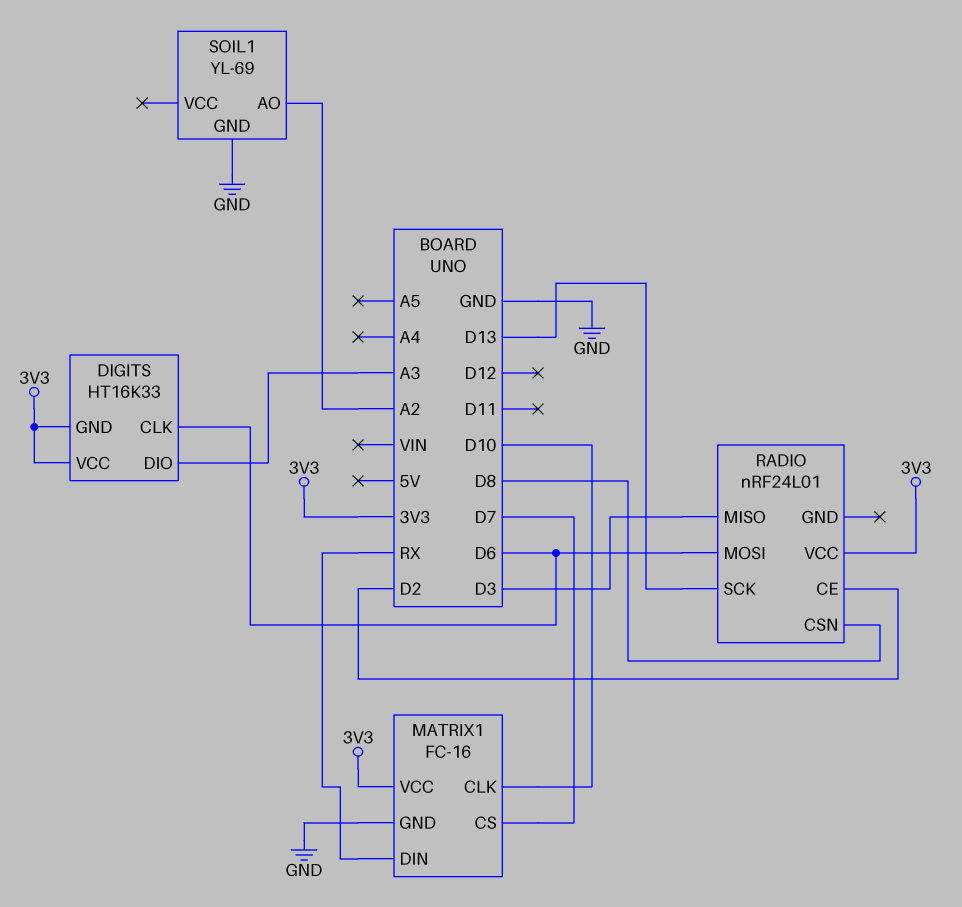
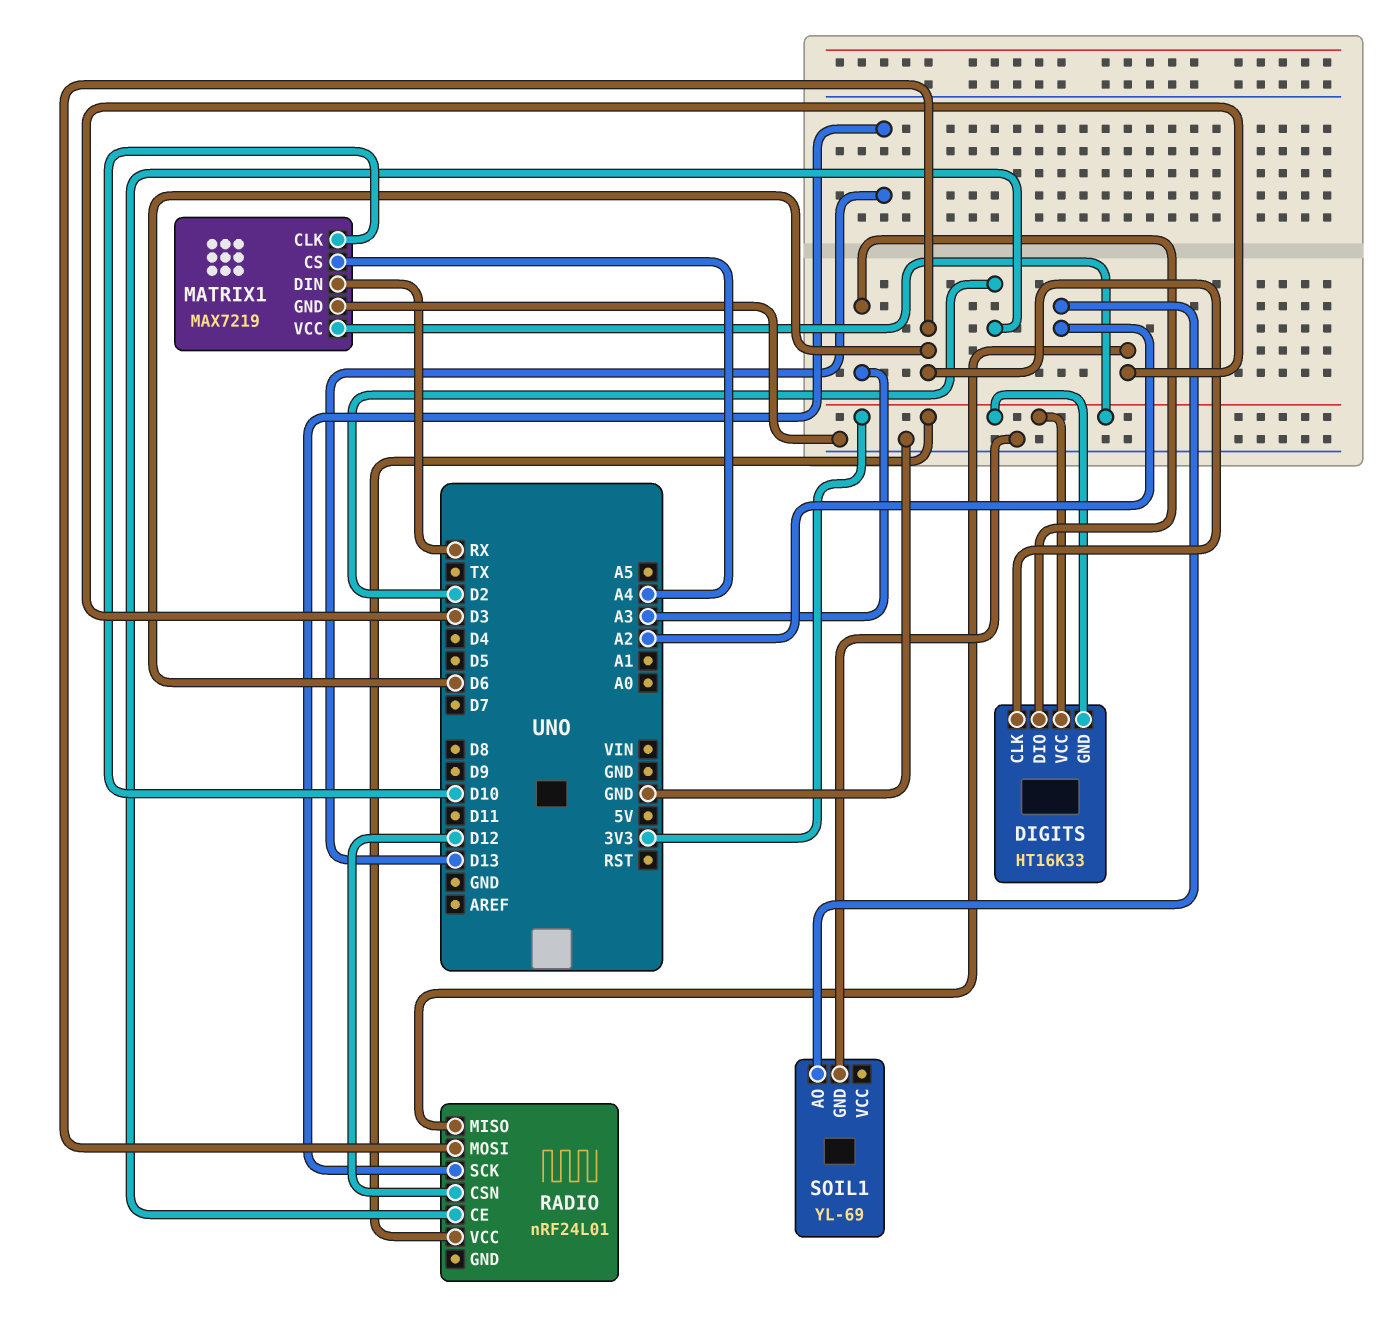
MATRIX1: FC-16 -> MAX7219
MATRIX1 pin CS: D7 -> A4
RADIO pin CSN: D8 -> D12

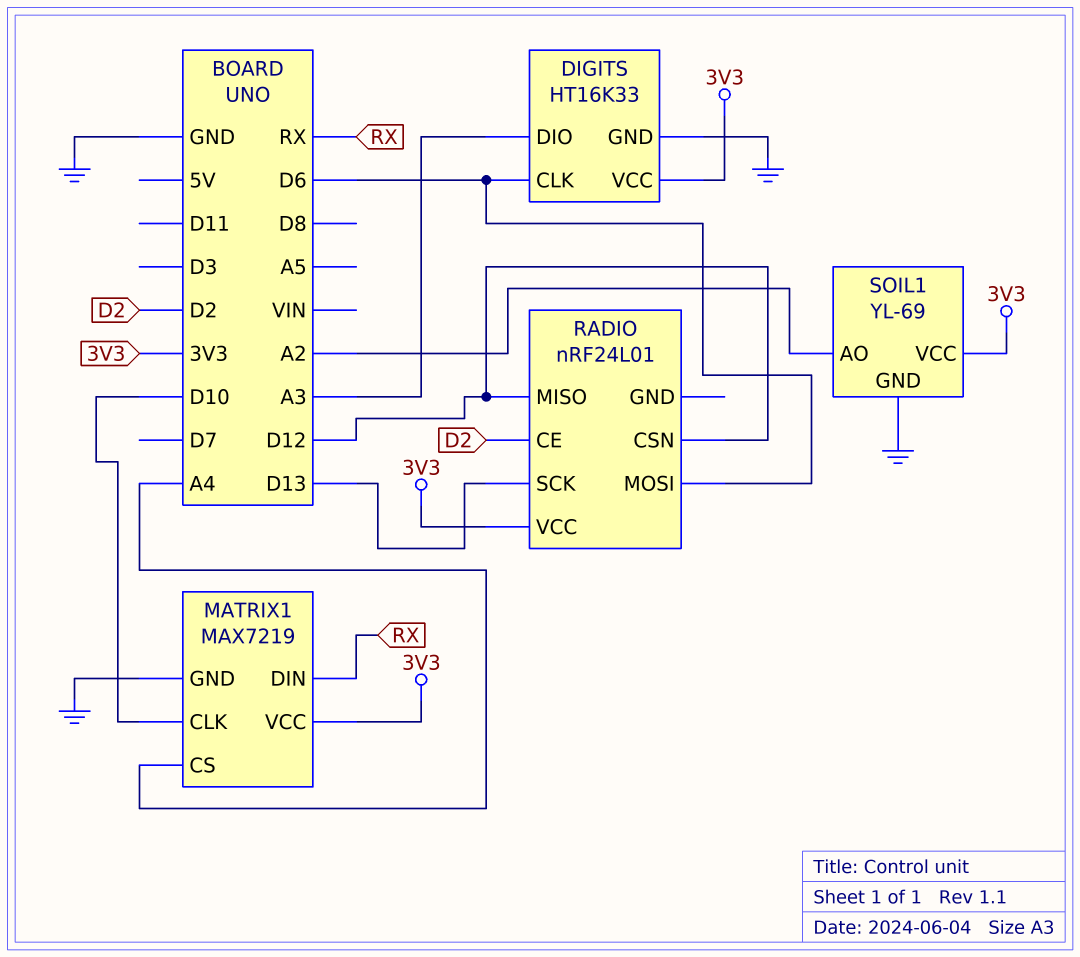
DIGITS pin GND: 3V3 -> GND
RADIO pin MISO: D3 -> D12
SOIL1 pin VCC: none -> 3V3

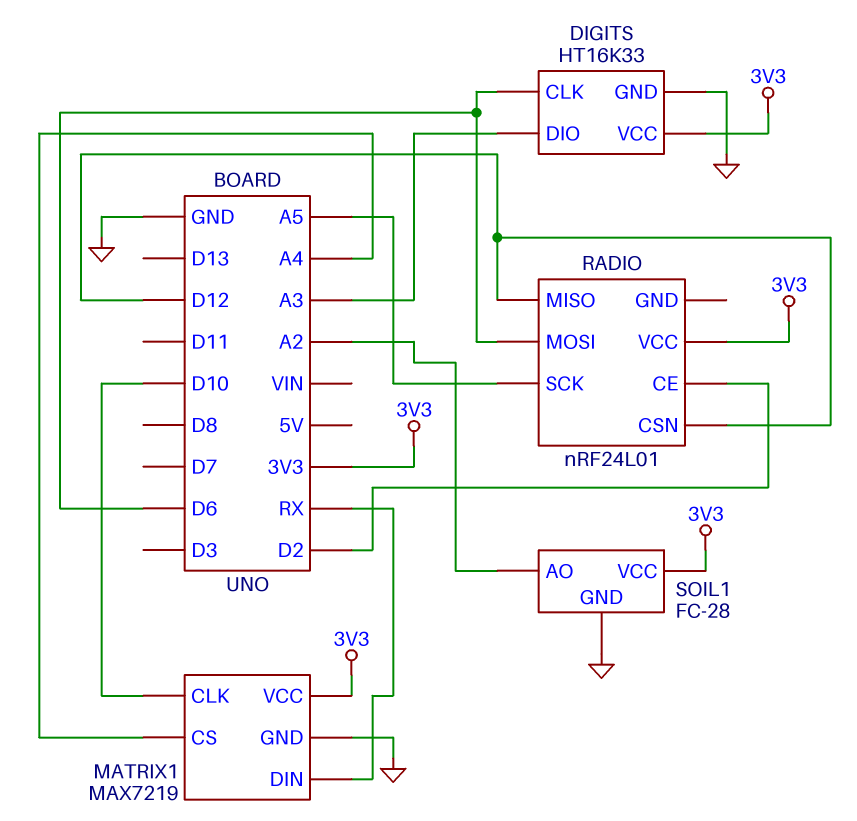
RADIO pin SCK: D13 -> A5
SOIL1: YL-69 -> FC-28

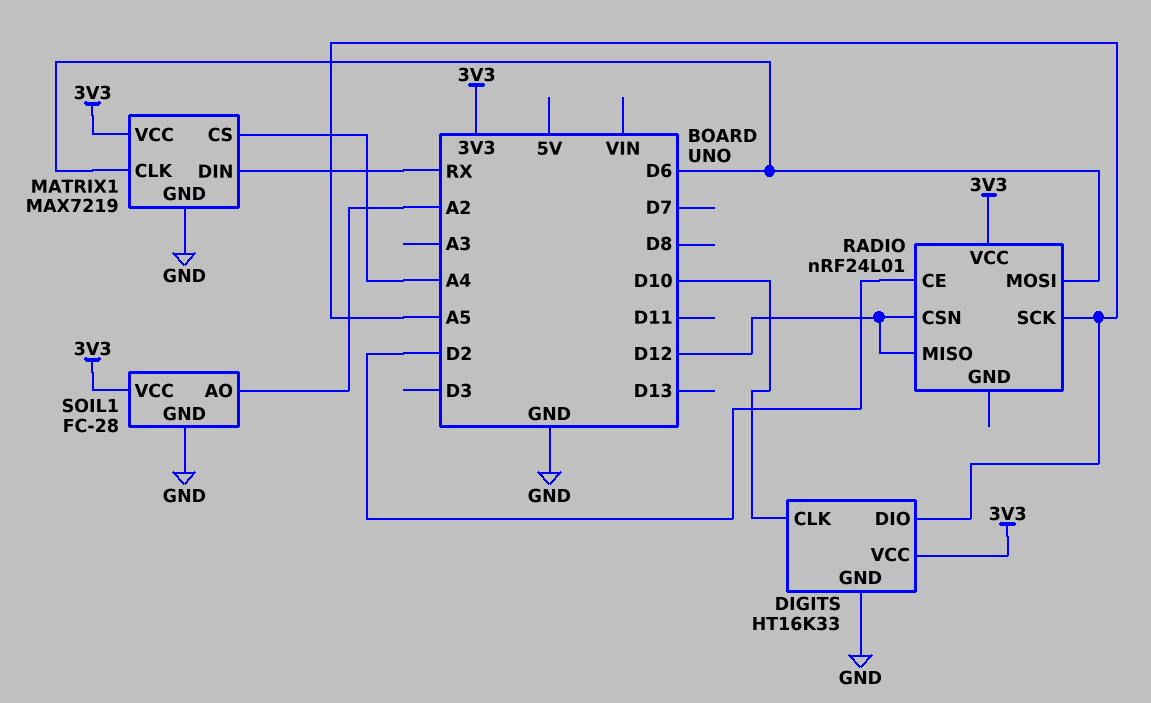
DIGITS pin CLK: D6 -> D10
DIGITS pin DIO: A3 -> A5
MATRIX1 pin CLK: D10 -> D6

